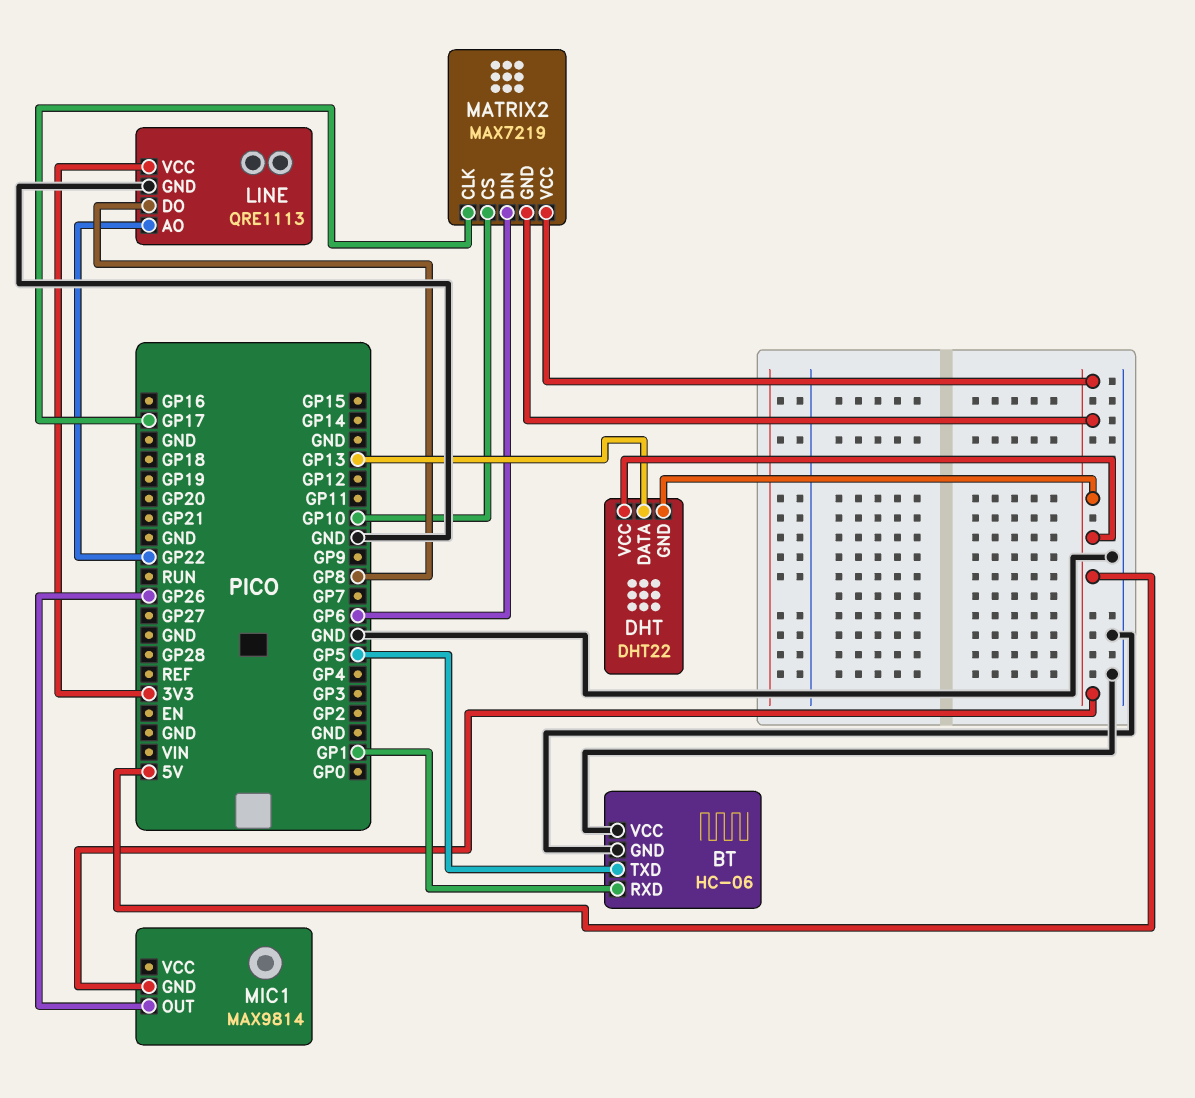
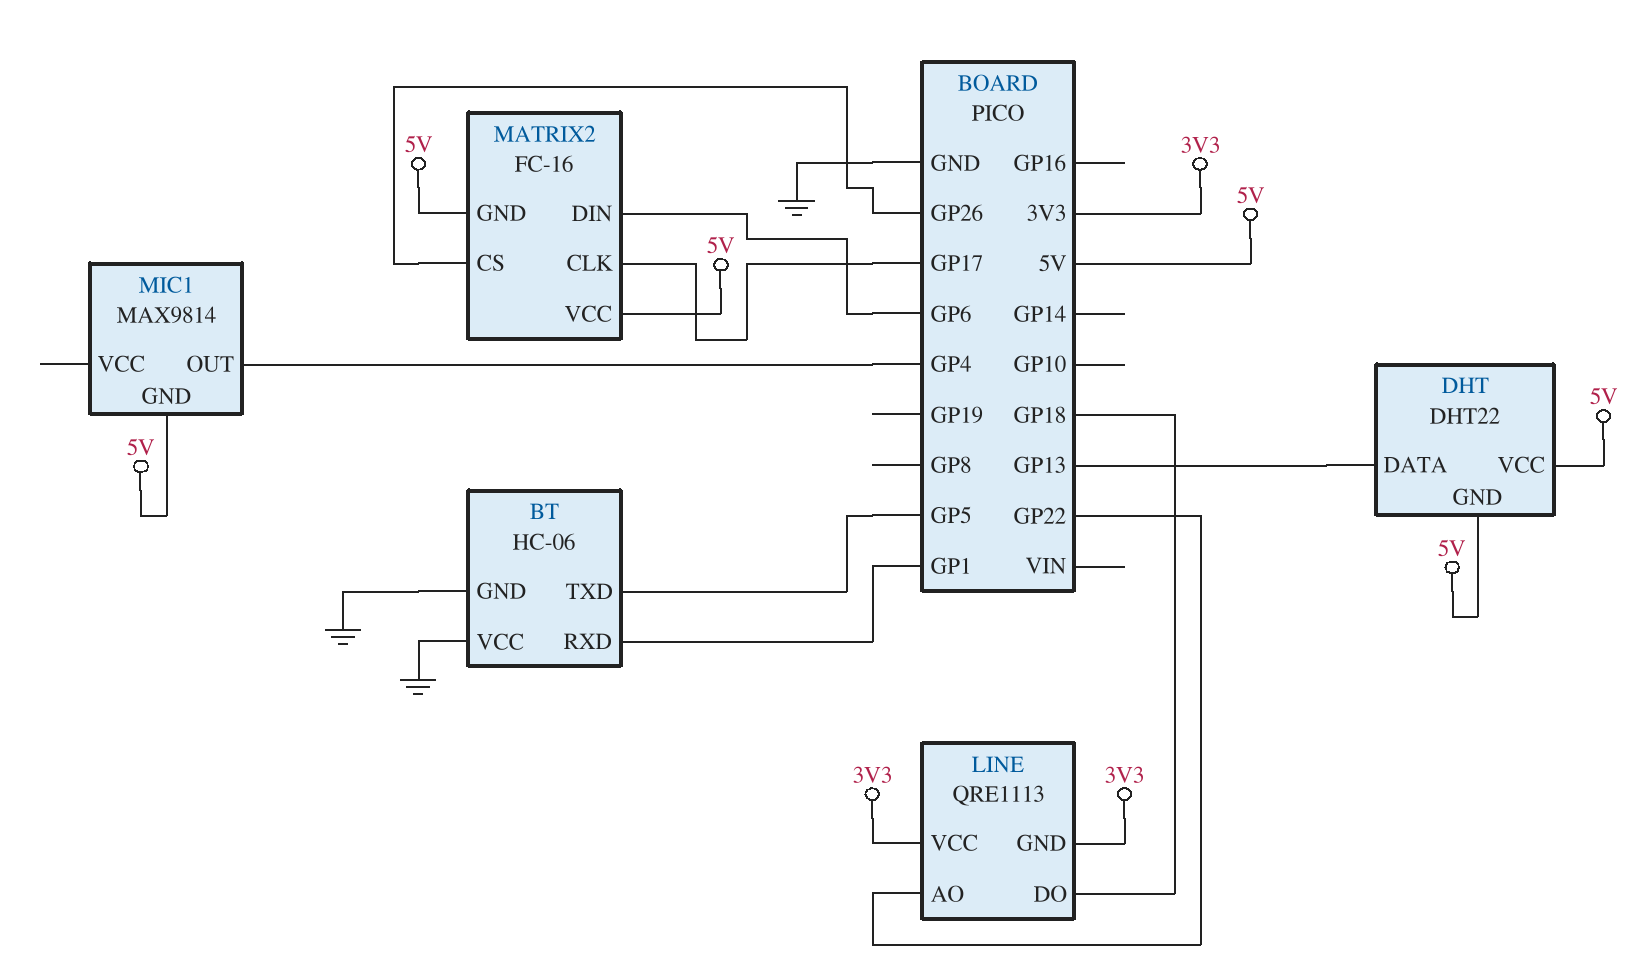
LINE pin DO: GP8 -> GP18
LINE pin GND: GND -> 3V3
MATRIX2: MAX7219 -> FC-16
MATRIX2 pin CS: GP10 -> GP26
MIC1 pin OUT: GP26 -> GP4

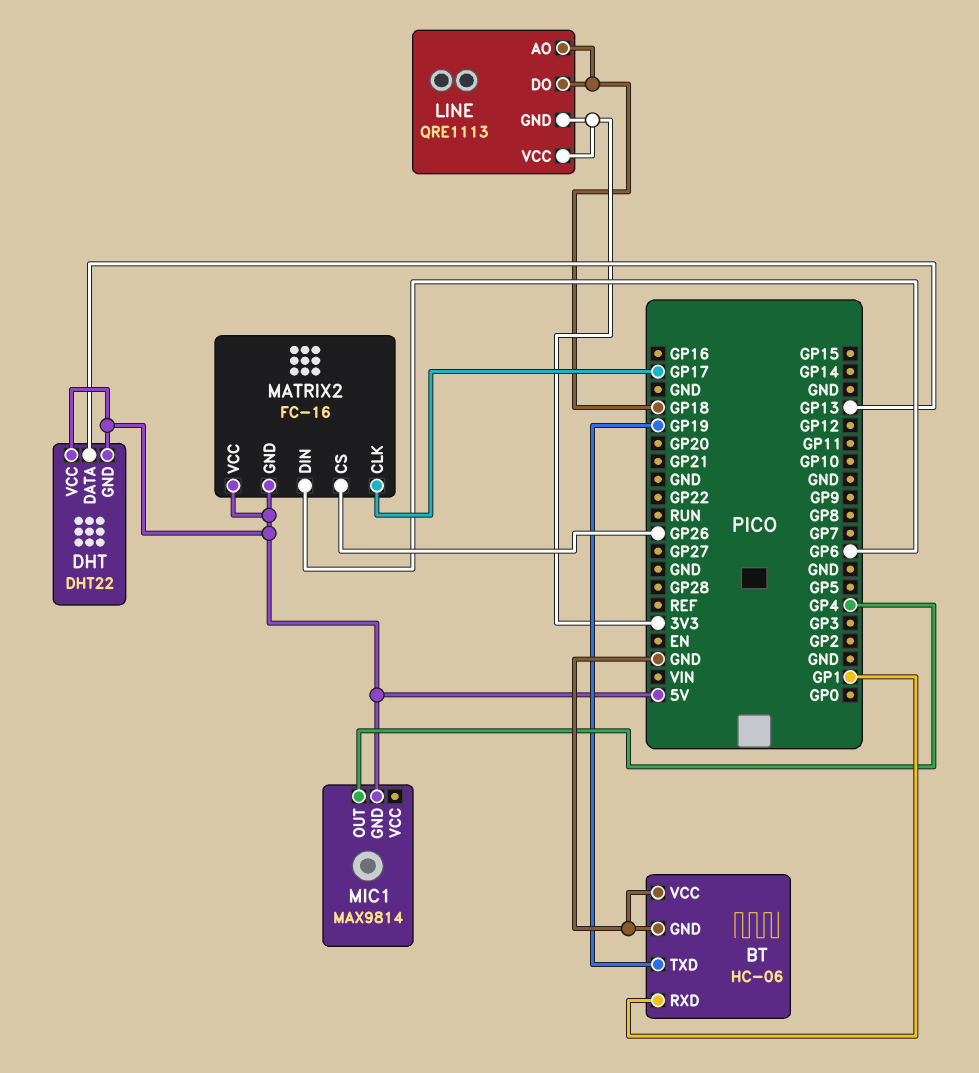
BT pin TXD: GP5 -> GP19
LINE pin AO: GP22 -> GP18

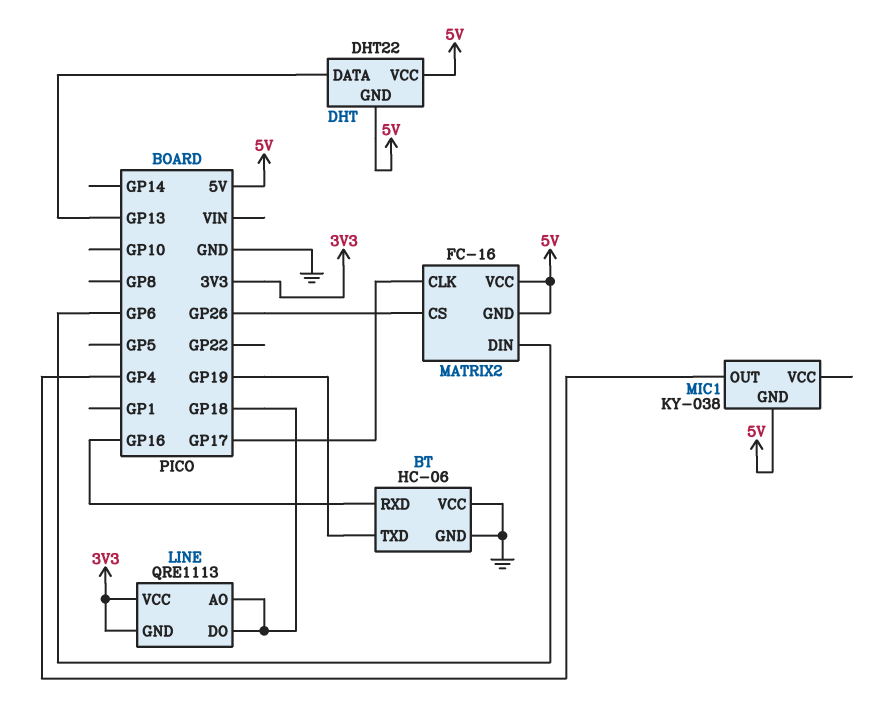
BT pin RXD: GP1 -> GP16
MIC1: MAX9814 -> KY-038

